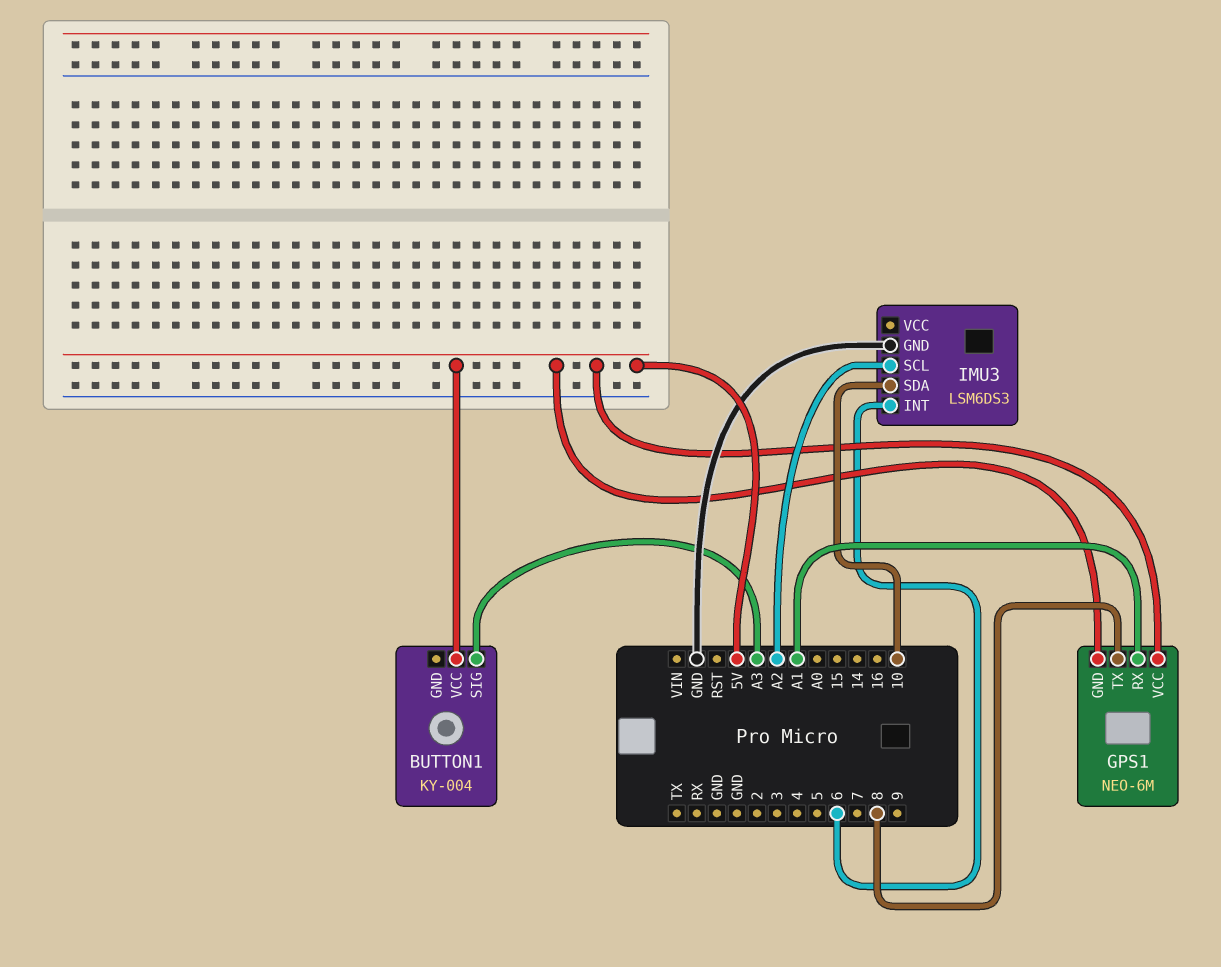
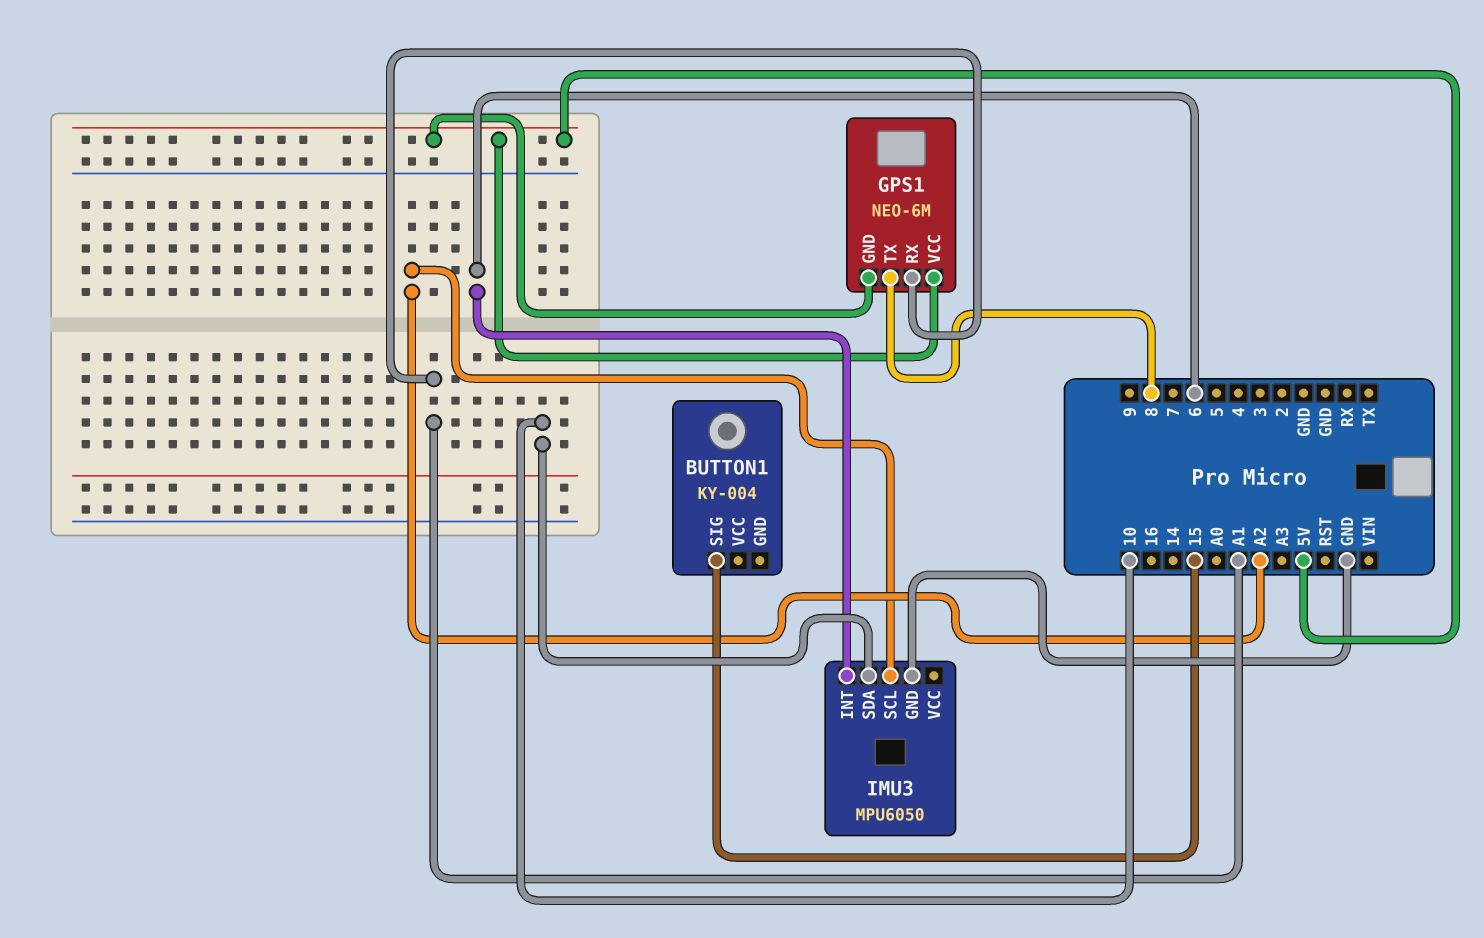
BUTTON1 pin SIG: A3 -> 15
BUTTON1 pin VCC: 5V -> none
IMU3: LSM6DS3 -> MPU6050

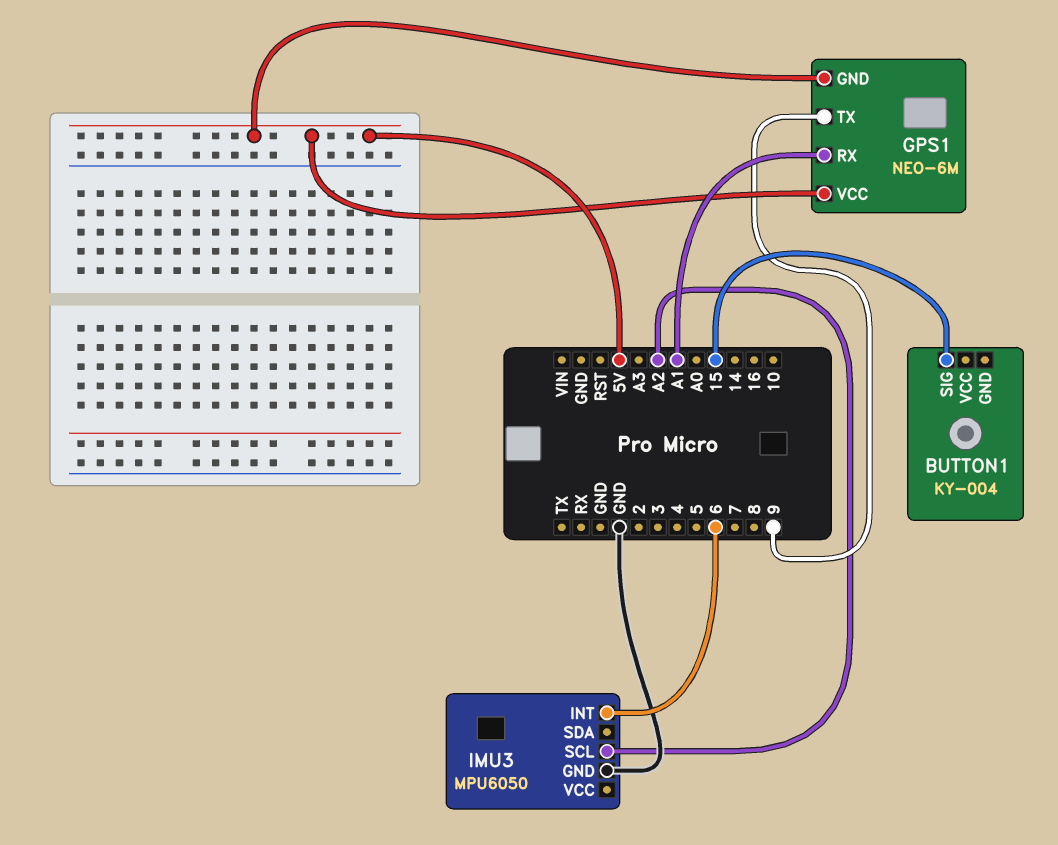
GPS1 pin TX: 8 -> 9
IMU3 pin SDA: 10 -> none

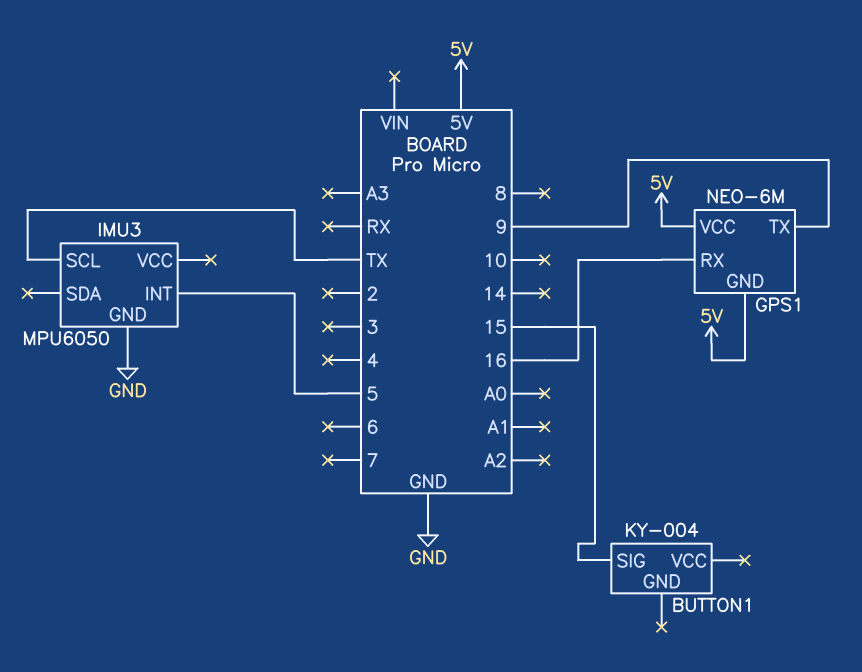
GPS1 pin RX: A1 -> 16
IMU3 pin INT: 6 -> 5
IMU3 pin SCL: A2 -> TX

